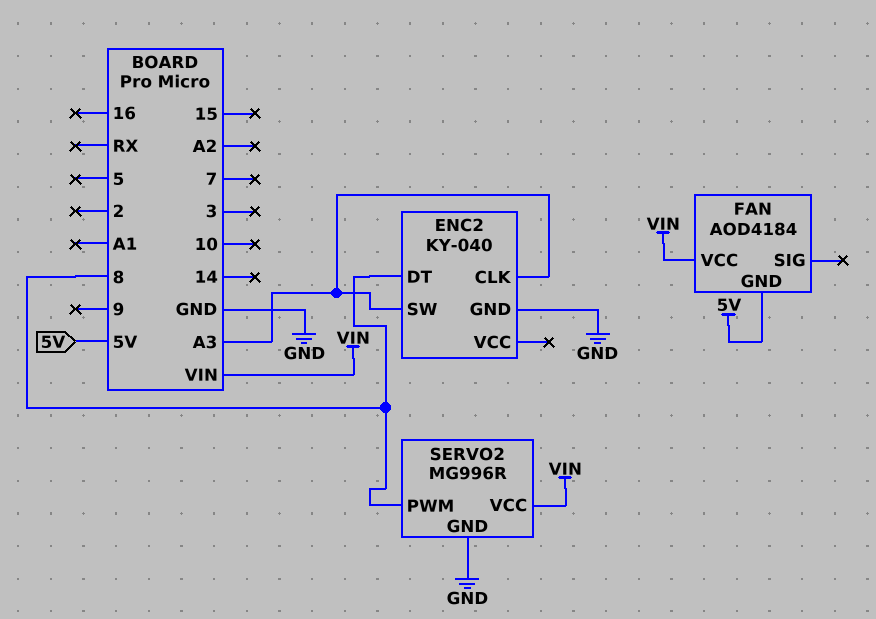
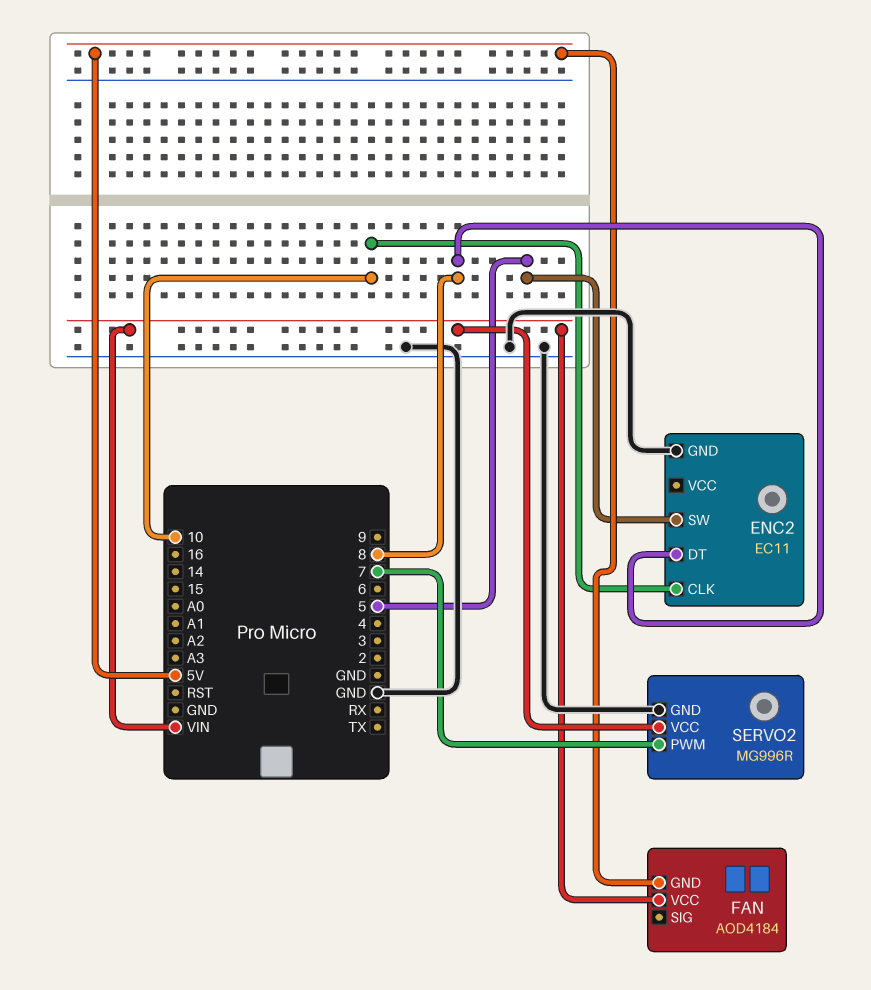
ENC2: KY-040 -> EC11
ENC2 pin CLK: A3 -> 10
ENC2 pin SW: A3 -> 5
SERVO2 pin PWM: 8 -> 7

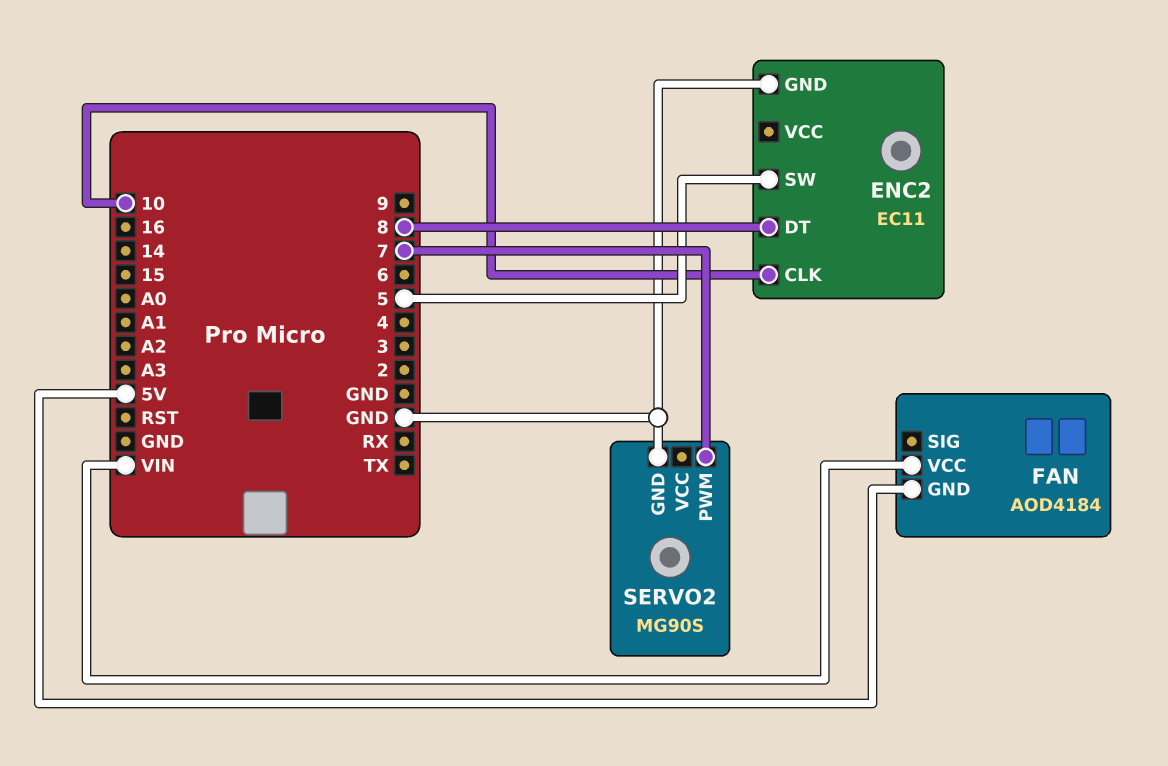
SERVO2: MG996R -> MG90S
SERVO2 pin VCC: VIN -> none

